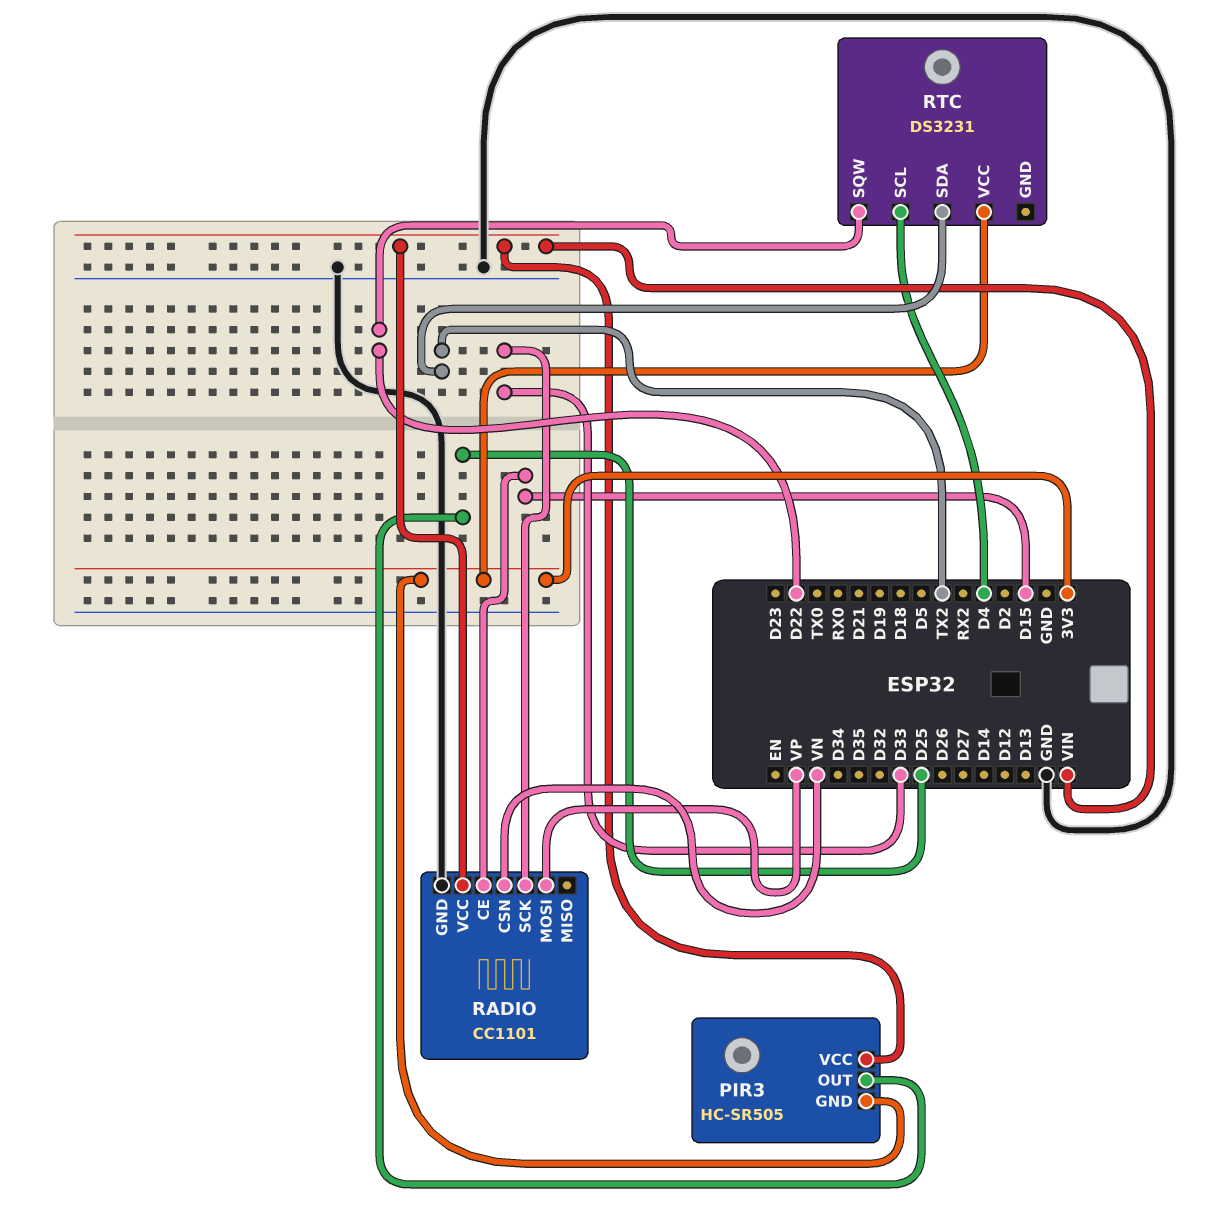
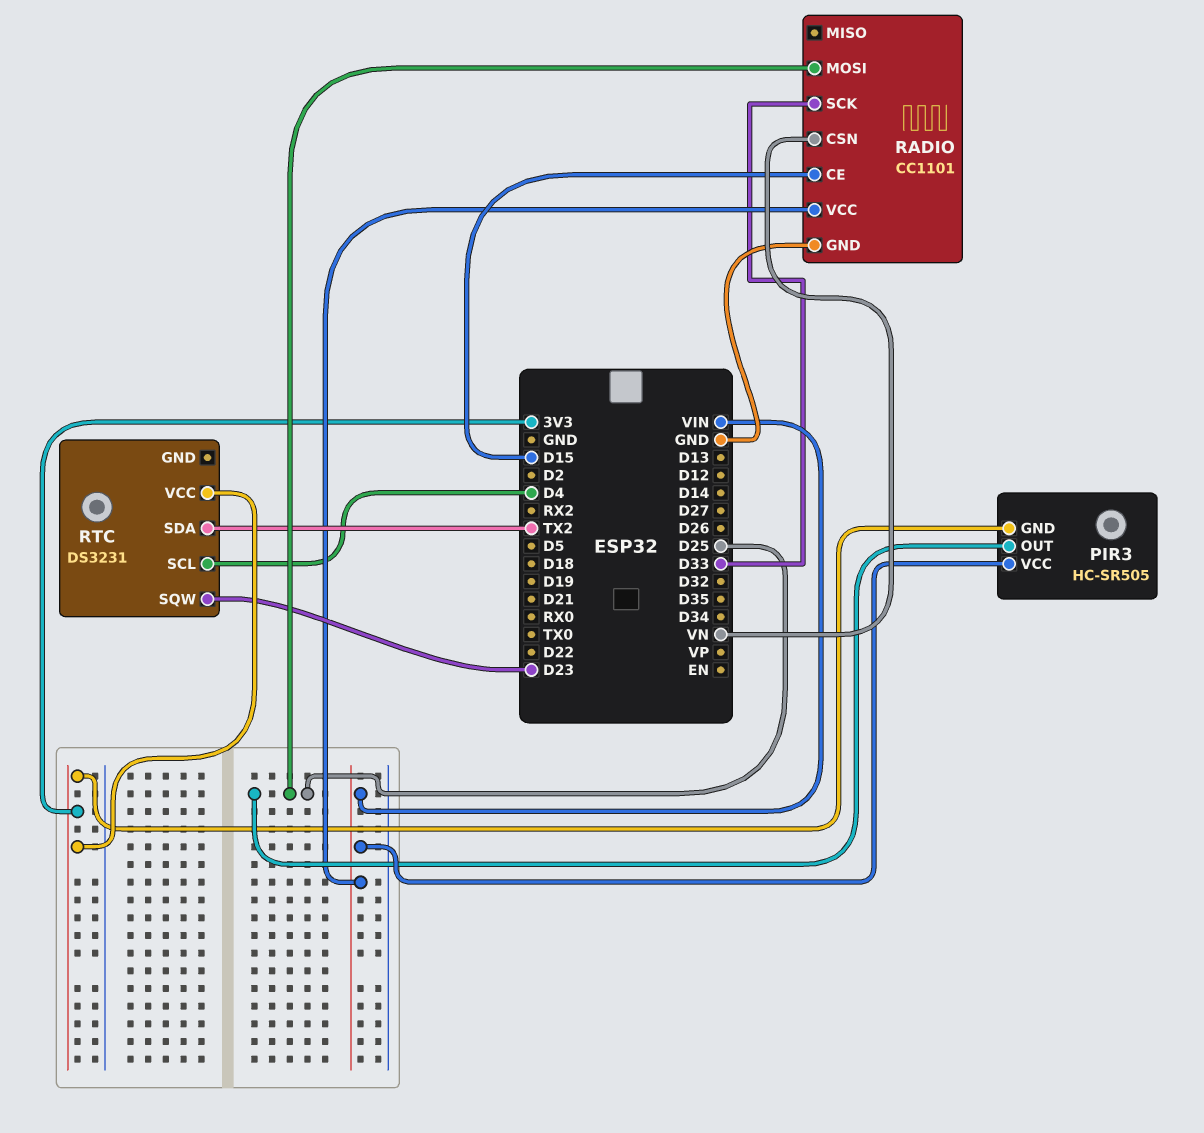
RADIO pin MOSI: VP -> D25
RTC pin SQW: D22 -> D23

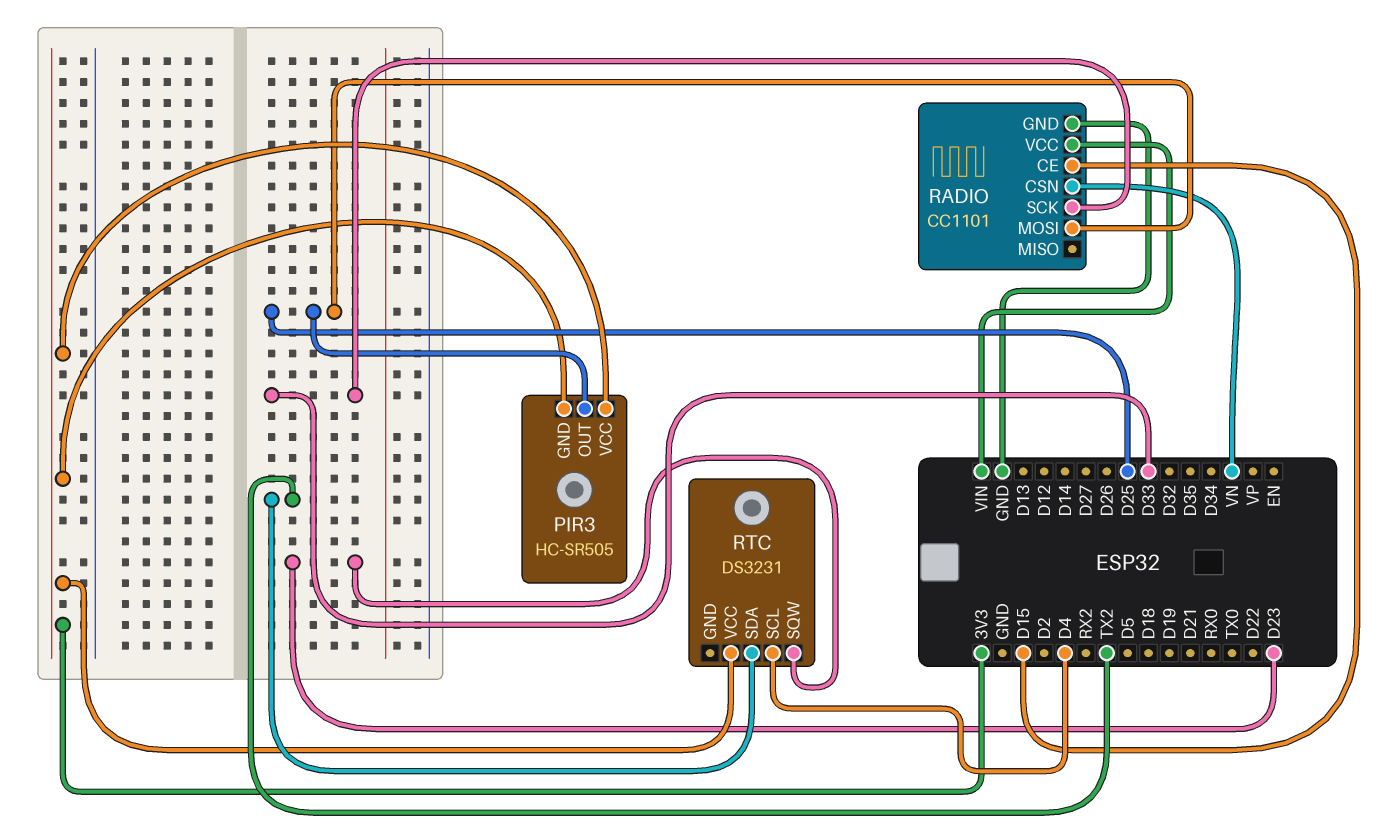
PIR3 pin VCC: VIN -> 3V3

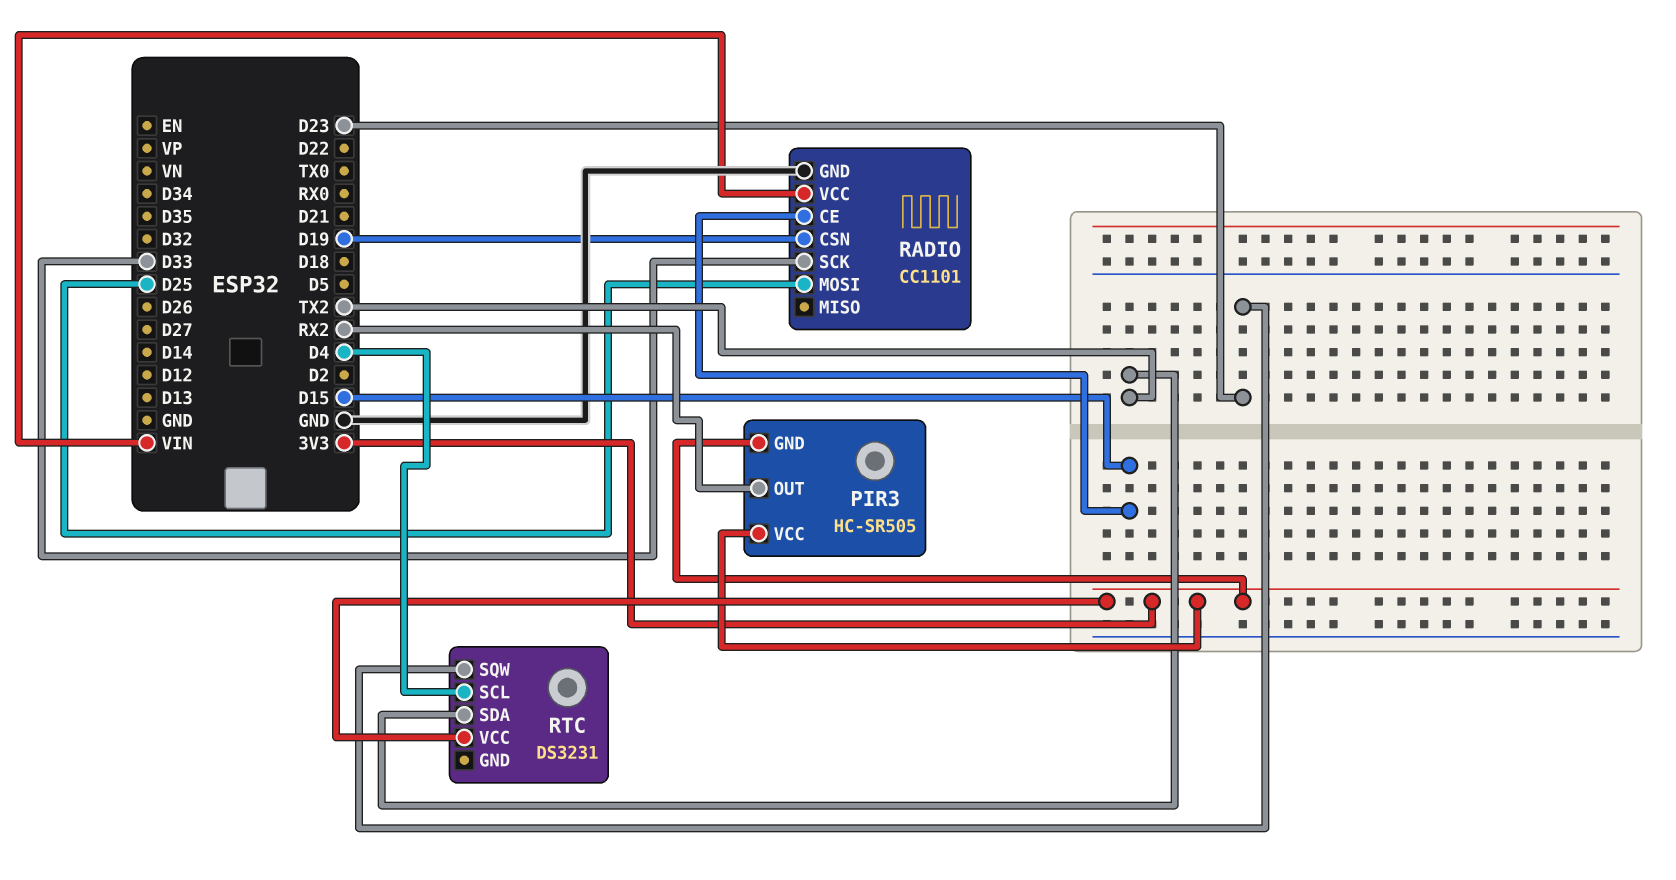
PIR3 pin OUT: D25 -> RX2
RADIO pin CSN: VN -> D19

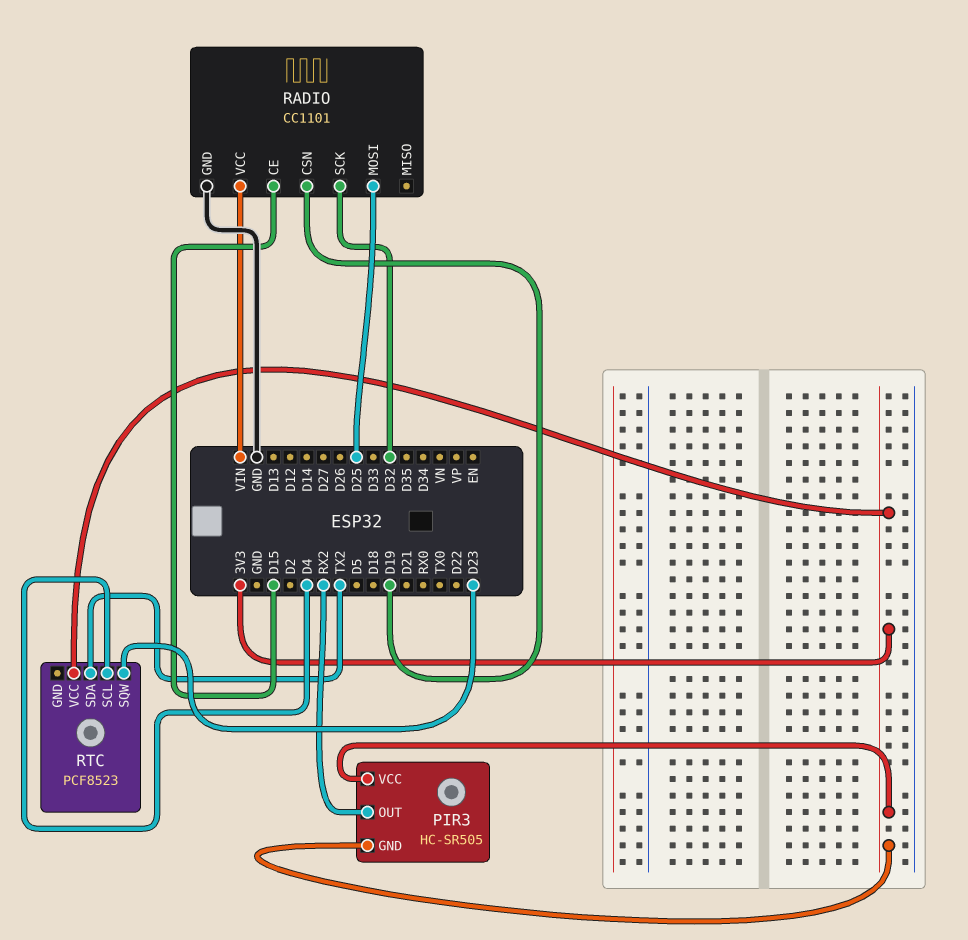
RADIO pin SCK: D33 -> D32
RTC: DS3231 -> PCF8523

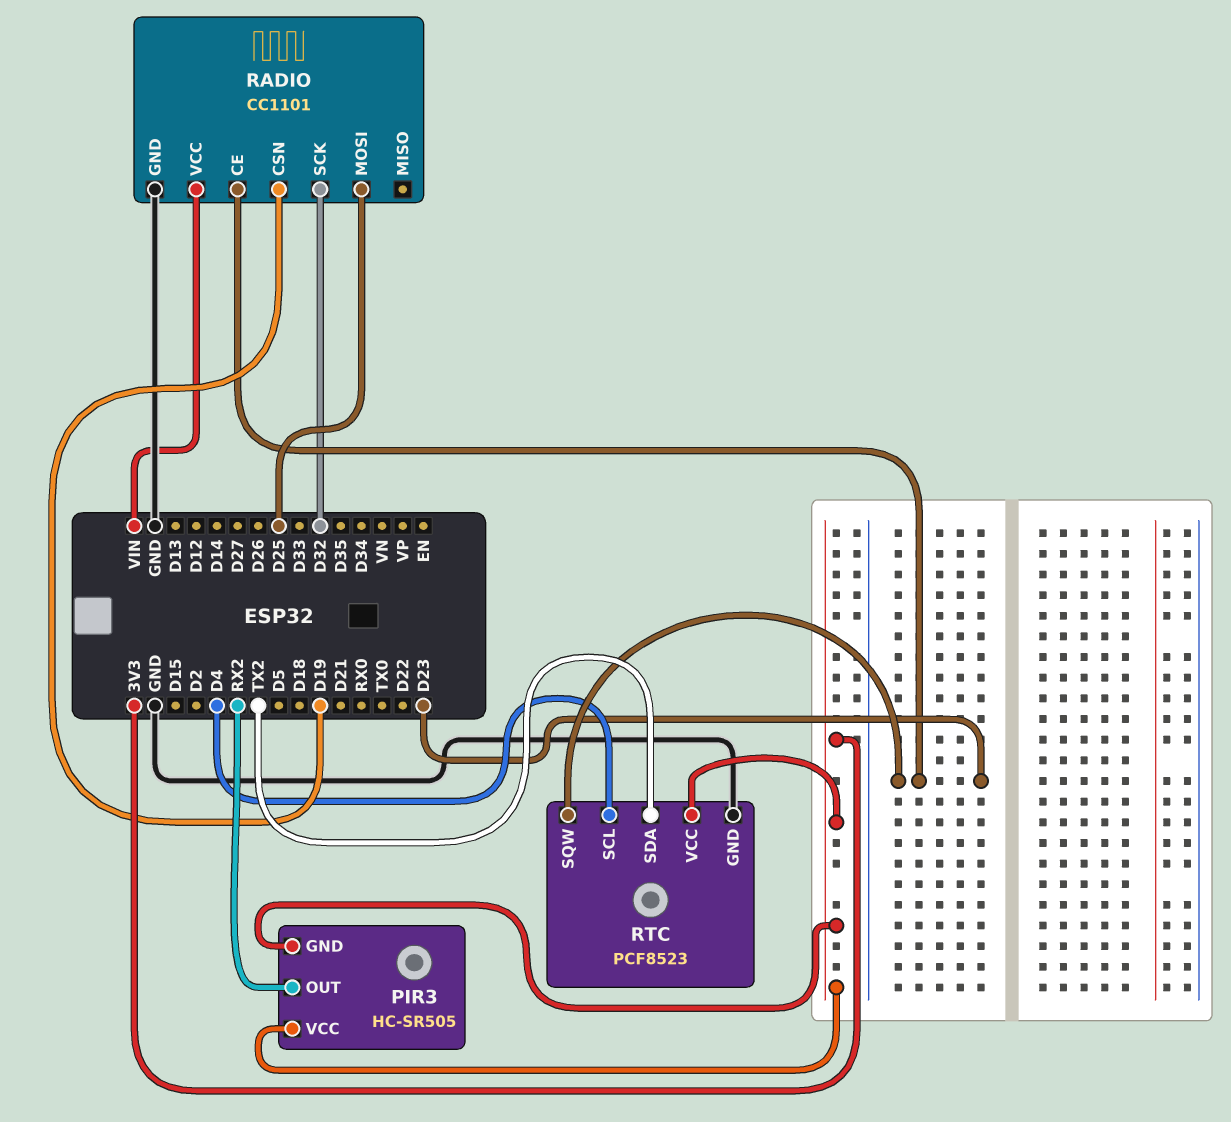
RADIO pin CE: D15 -> D23
RTC pin GND: none -> GND

